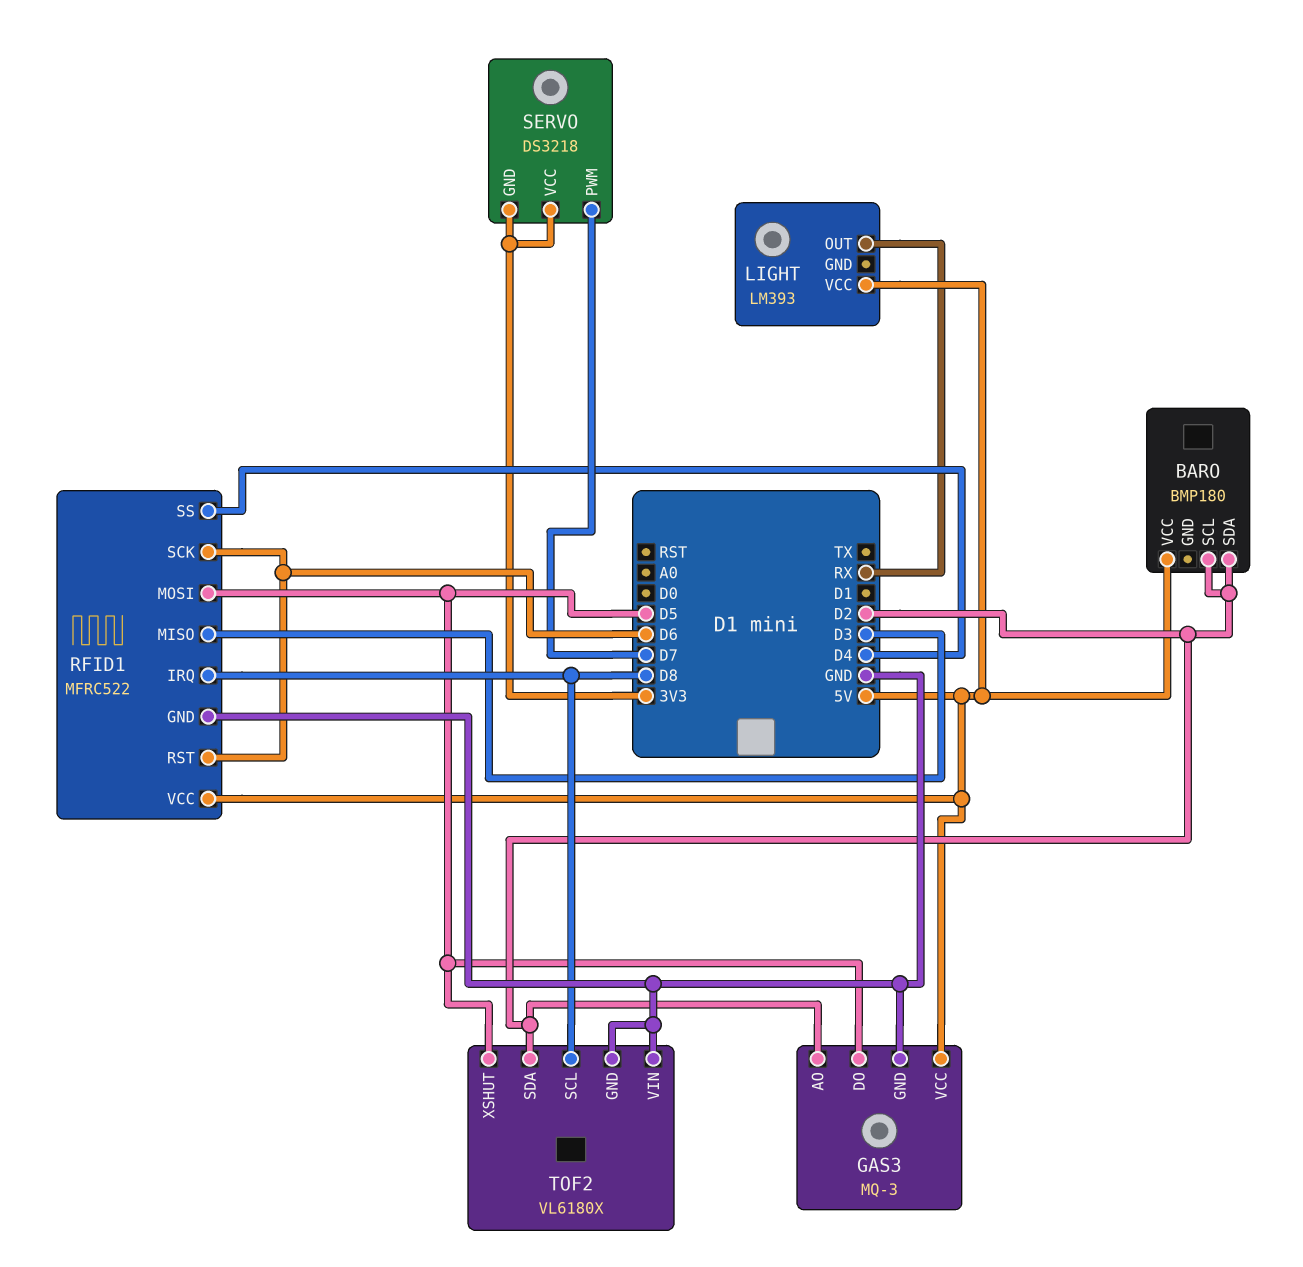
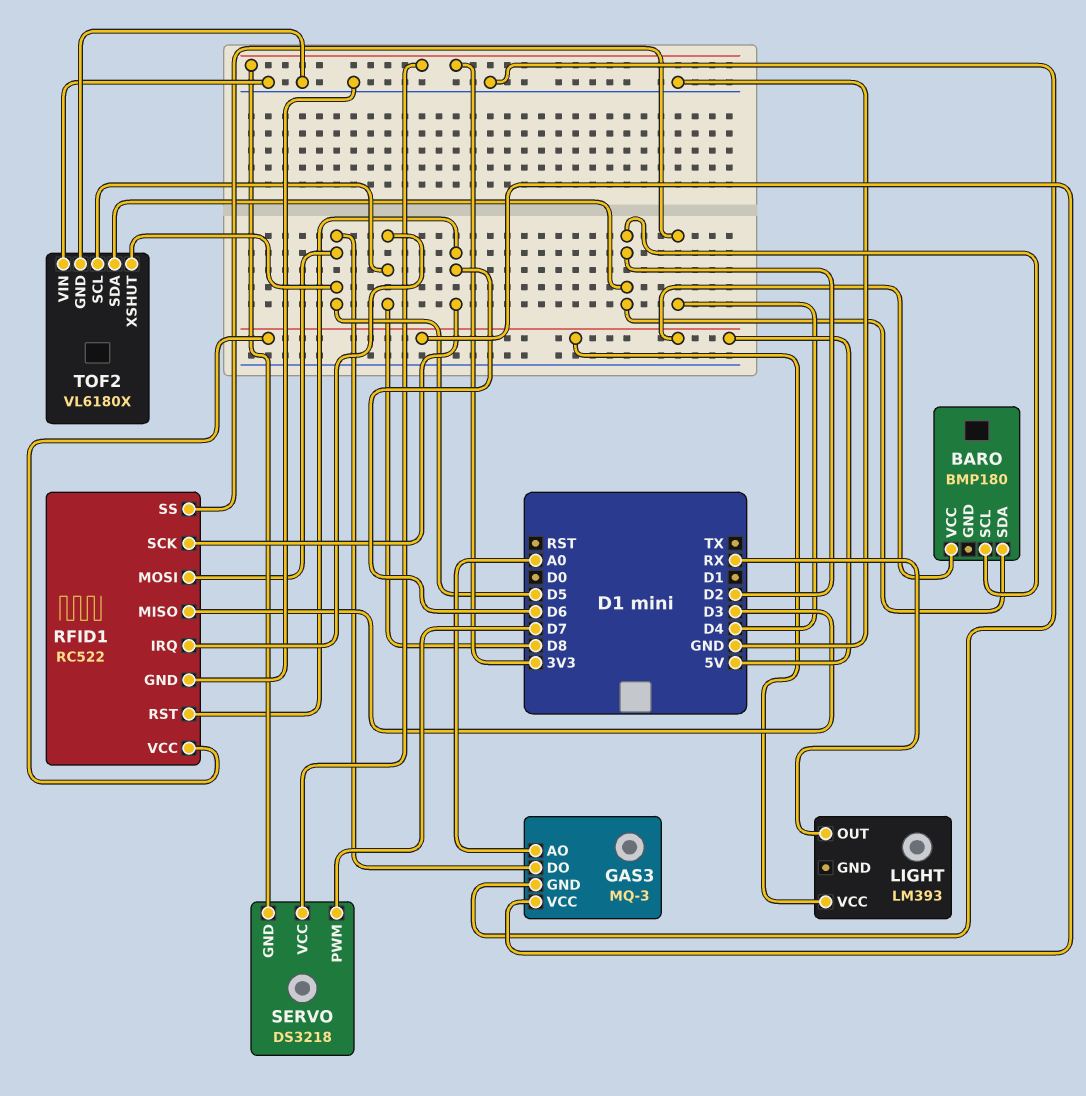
GAS3 pin AO: D2 -> A0
RFID1: MFRC522 -> RC522

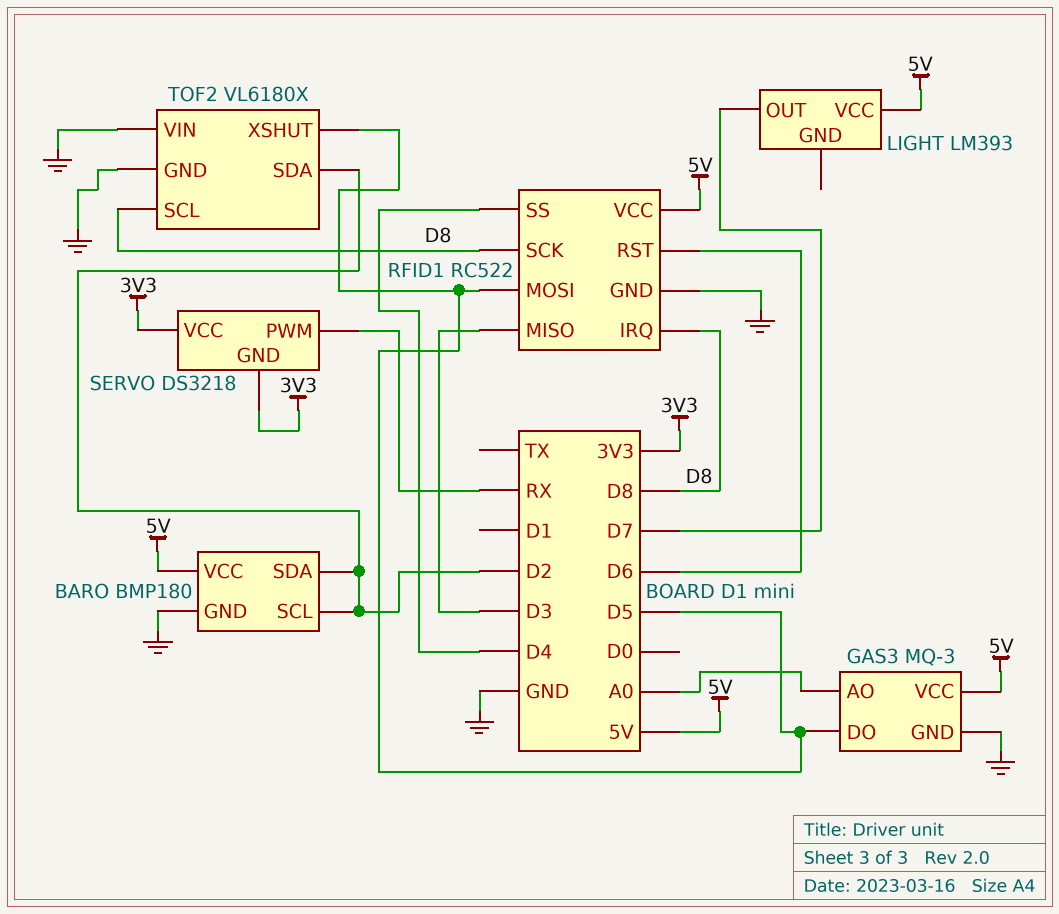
BARO pin GND: none -> GND
LIGHT pin OUT: RX -> D7
RFID1 pin SCK: D6 -> D8
SERVO pin PWM: D7 -> RX

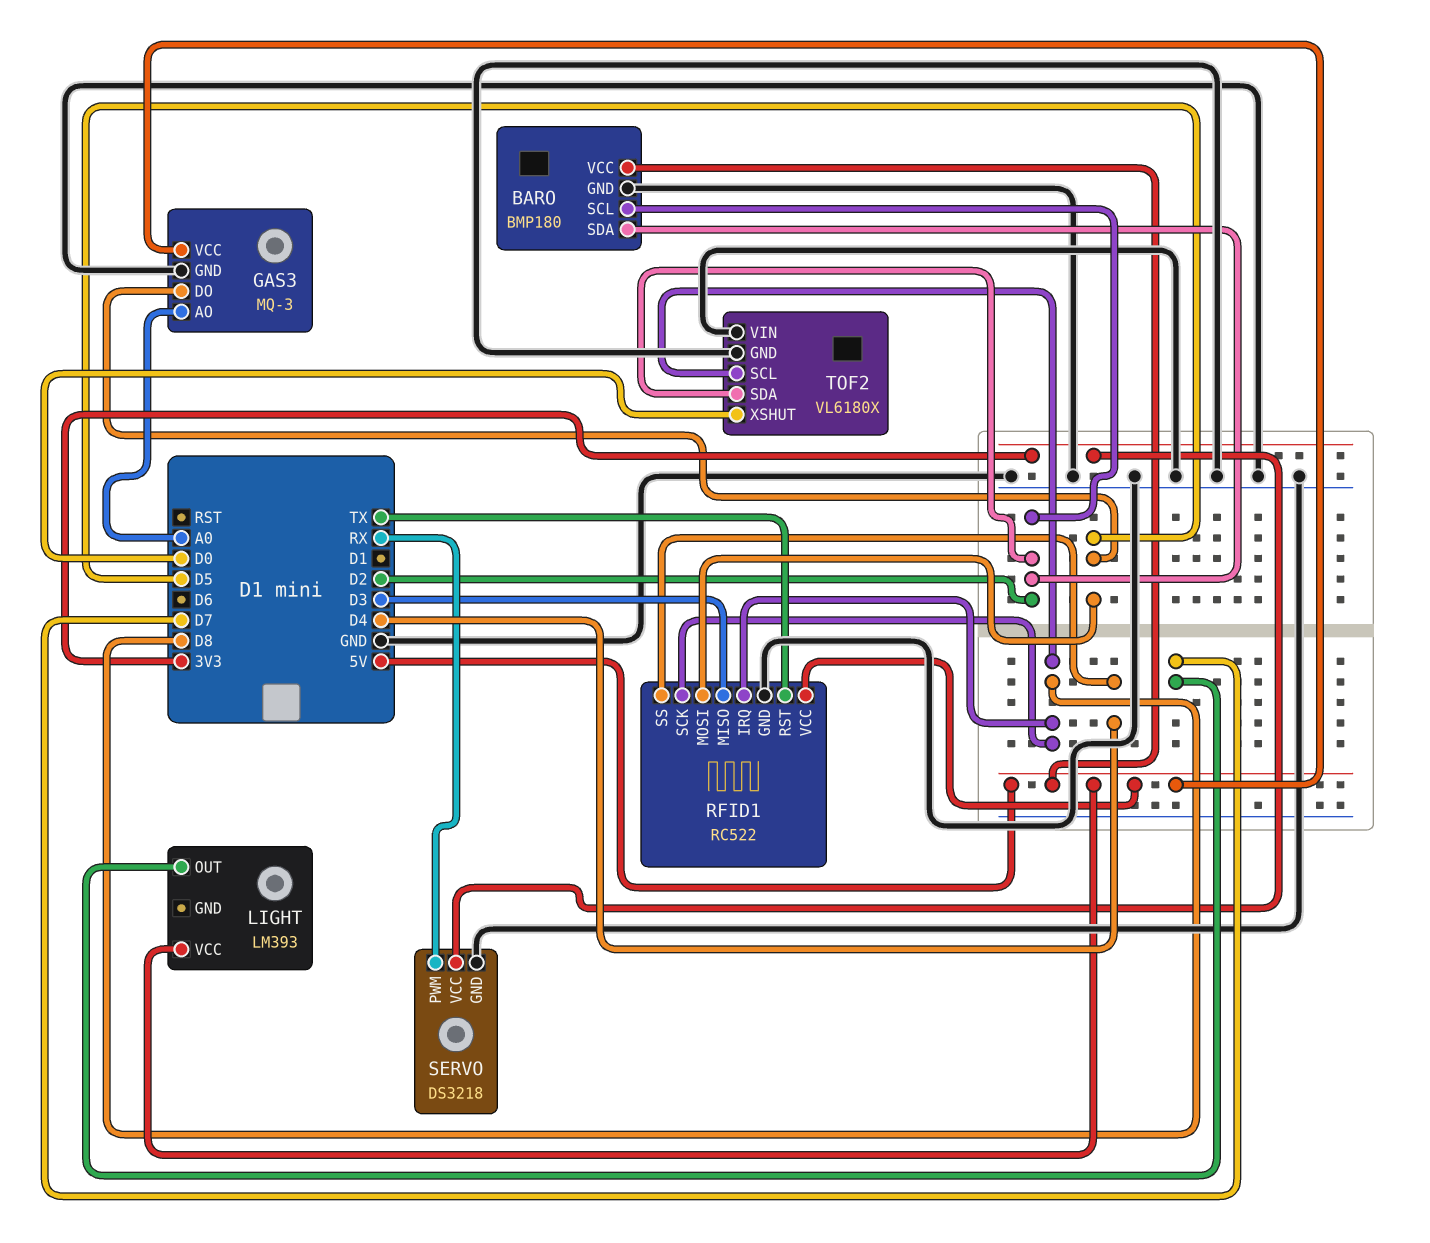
RFID1 pin RST: D6 -> TX
SERVO pin GND: 3V3 -> GND
TOF2 pin XSHUT: D5 -> D0

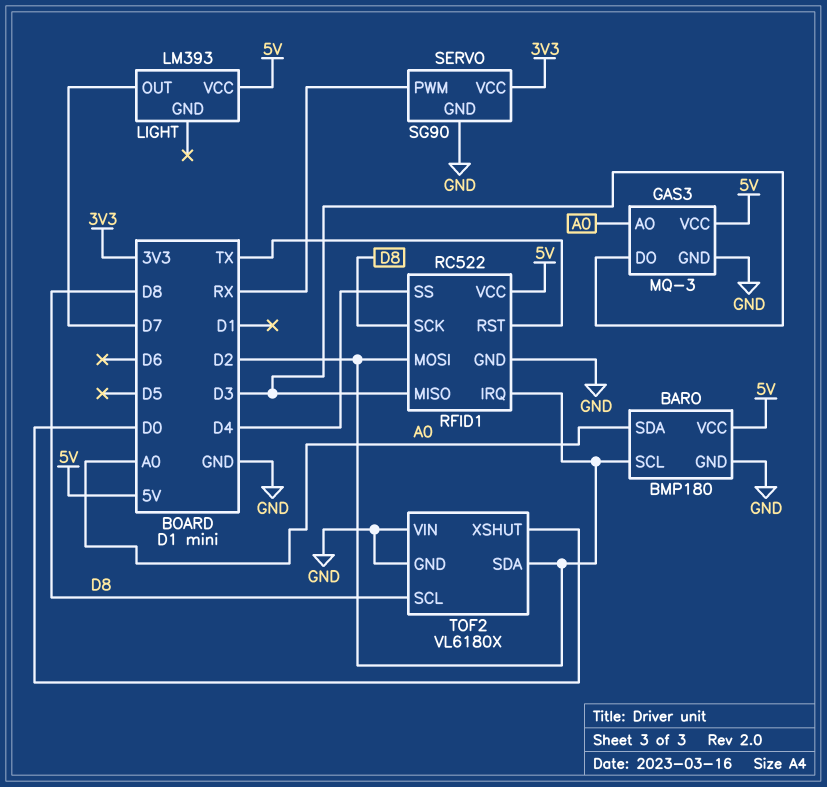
BARO pin SDA: D2 -> A0
GAS3 pin DO: D5 -> D3
RFID1 pin IRQ: D8 -> D2
RFID1 pin MOSI: D5 -> D2
SERVO: DS3218 -> SG90

